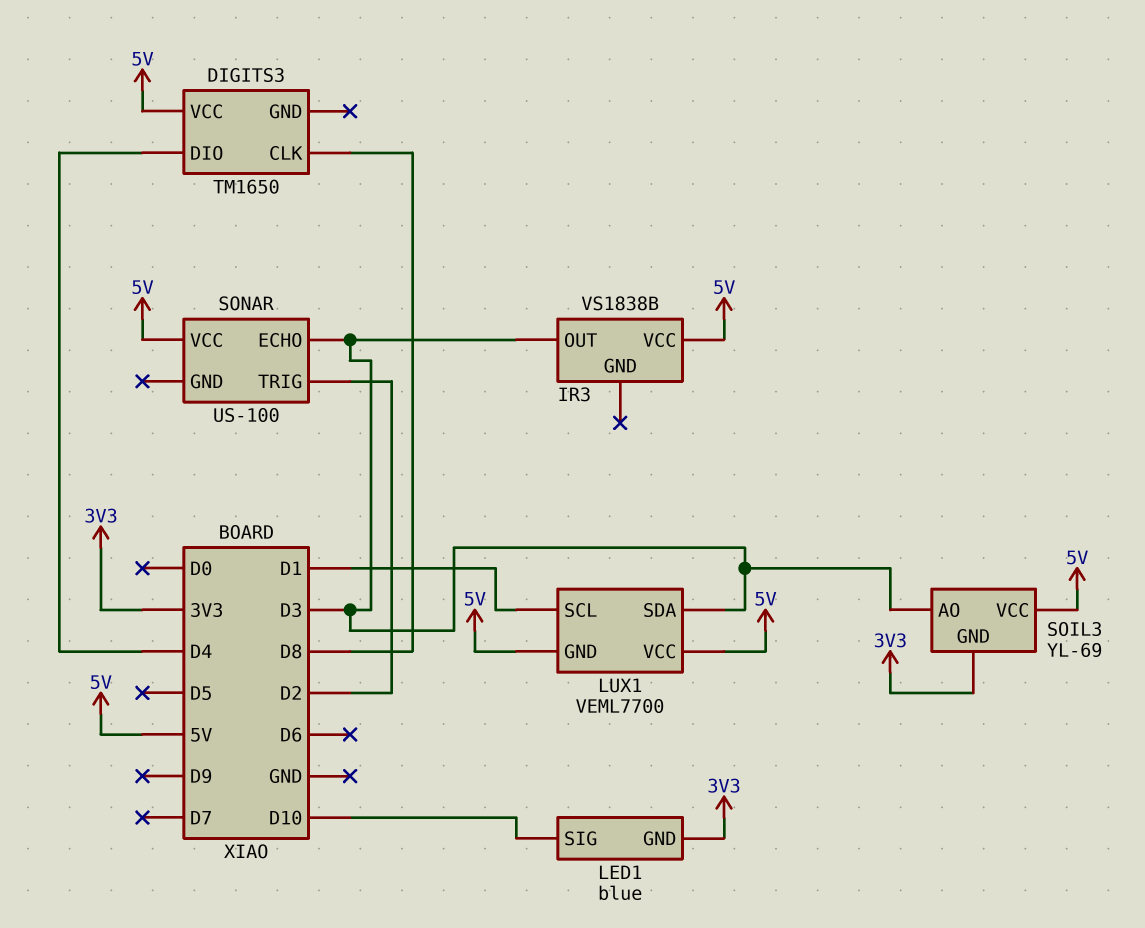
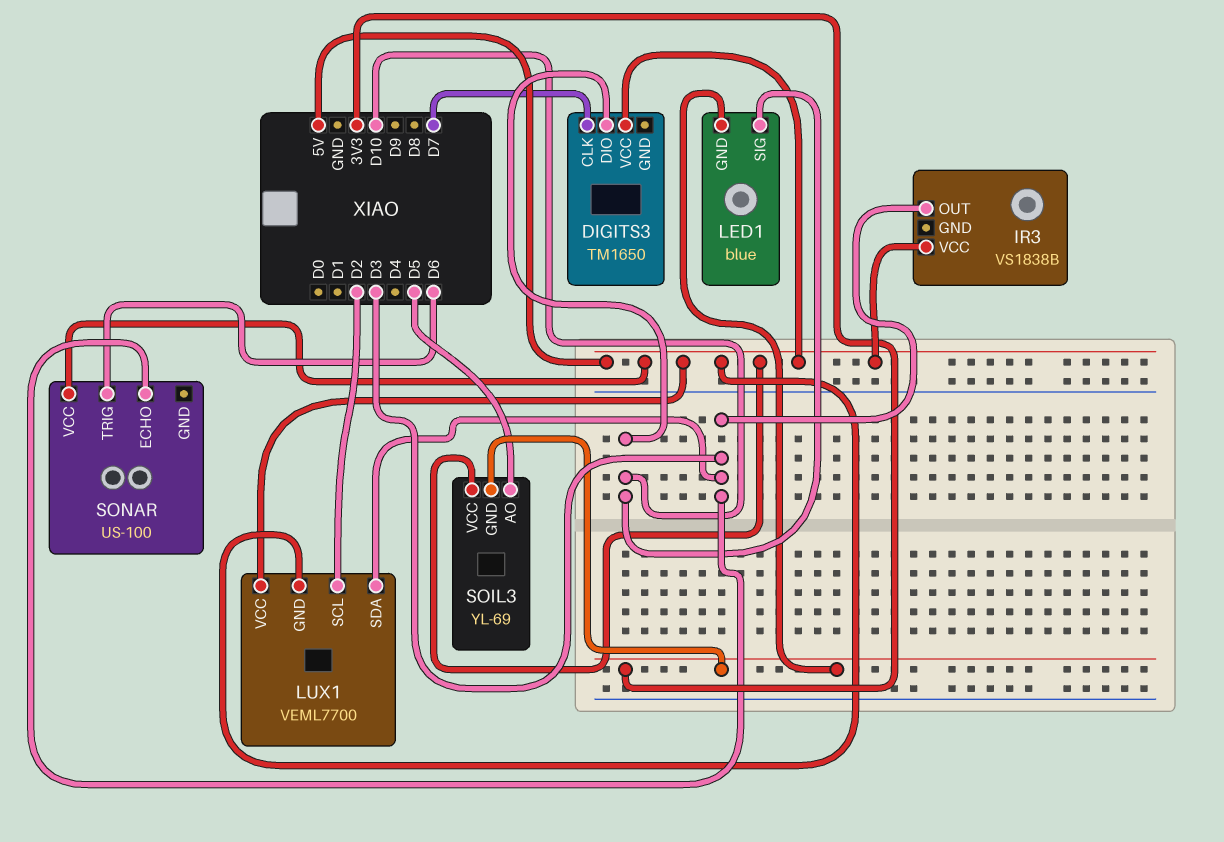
DIGITS3 pin CLK: D8 -> D7
DIGITS3 pin DIO: D4 -> D10
LUX1 pin SCL: D1 -> D2
SOIL3 pin AO: D3 -> D5
SONAR pin TRIG: D2 -> D6

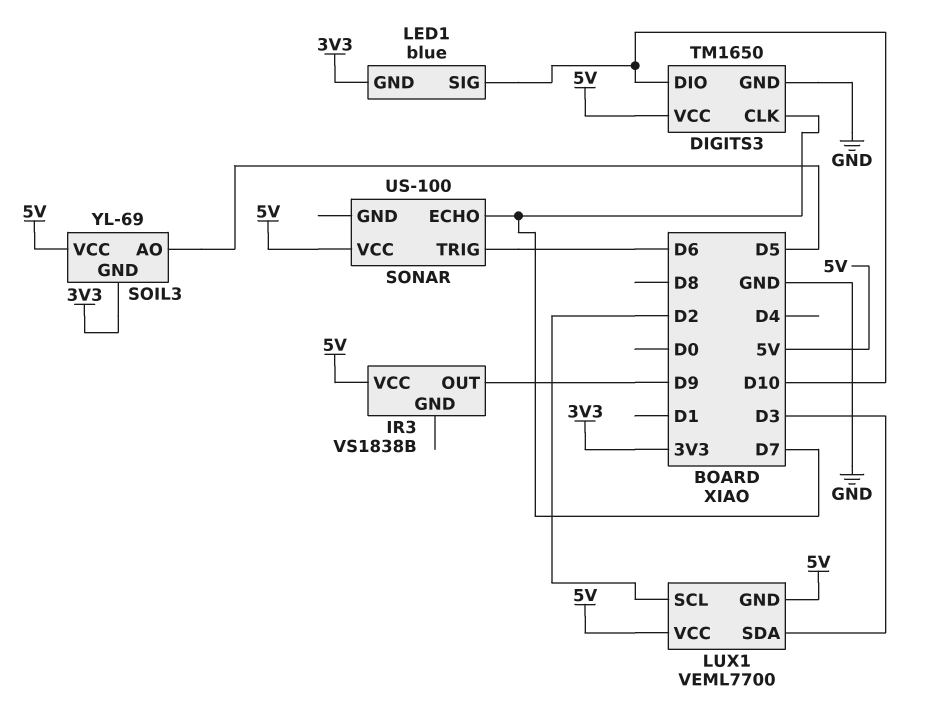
DIGITS3 pin GND: none -> GND
IR3 pin OUT: D3 -> D9
SONAR pin ECHO: D3 -> D7

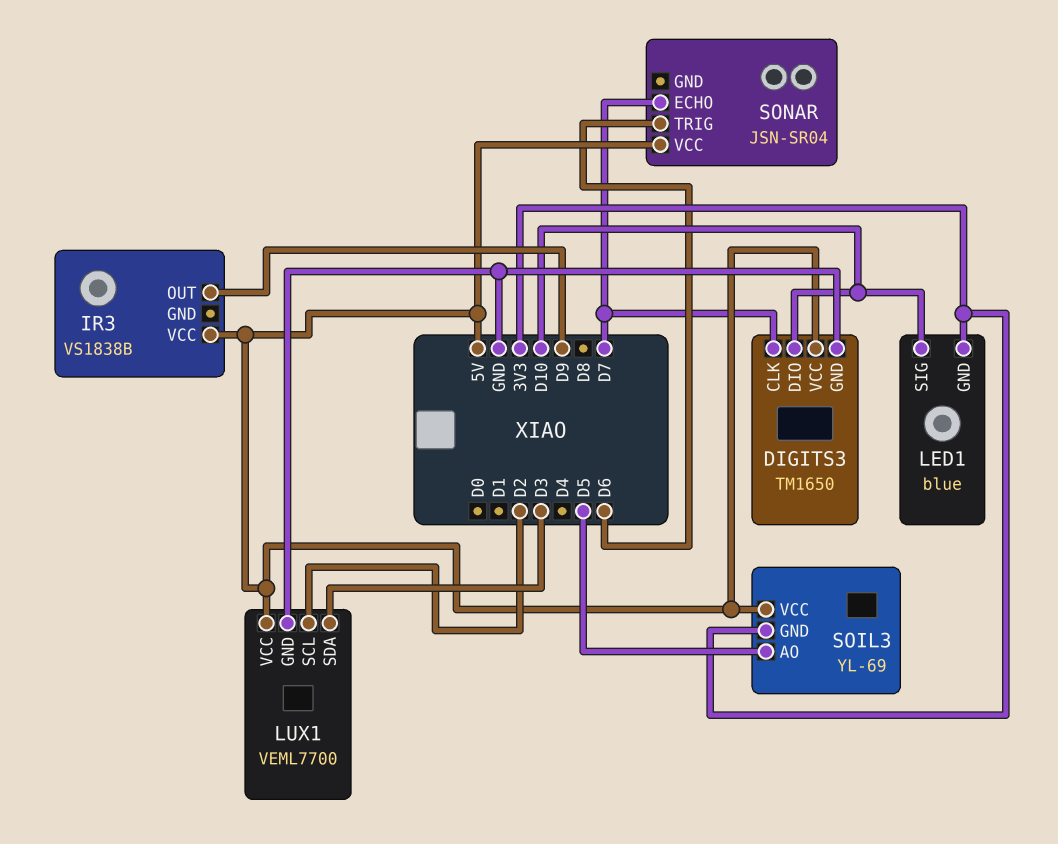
LUX1 pin GND: 5V -> GND
SONAR: US-100 -> JSN-SR04

